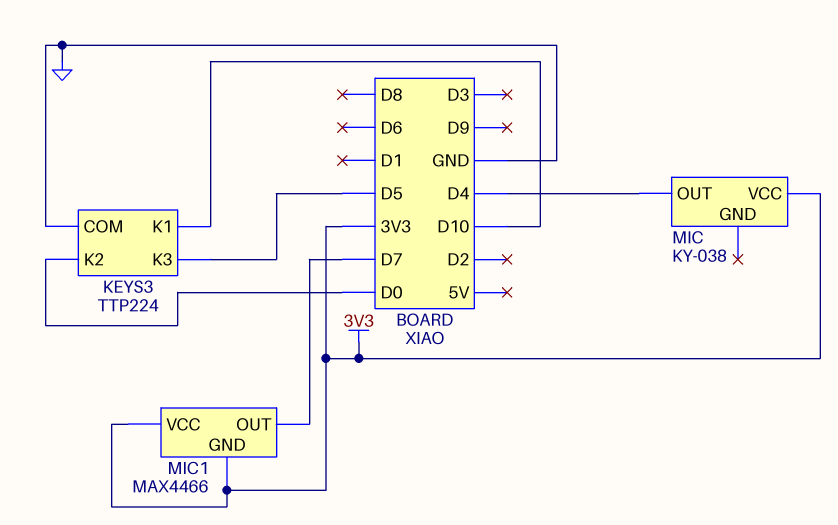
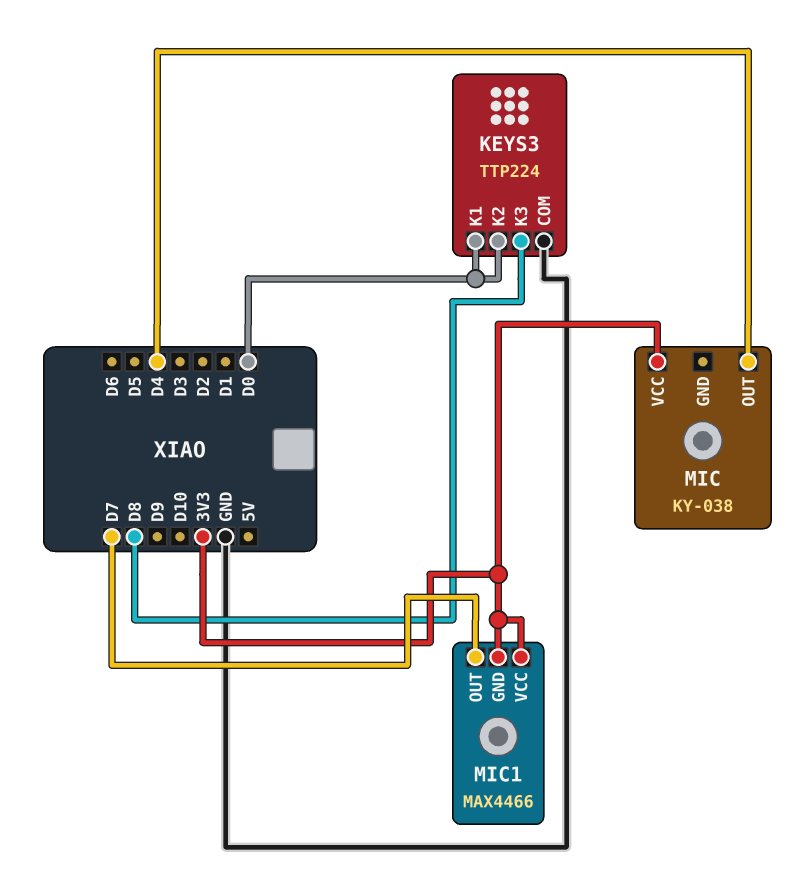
KEYS3 pin K1: D10 -> D0
KEYS3 pin K3: D5 -> D8

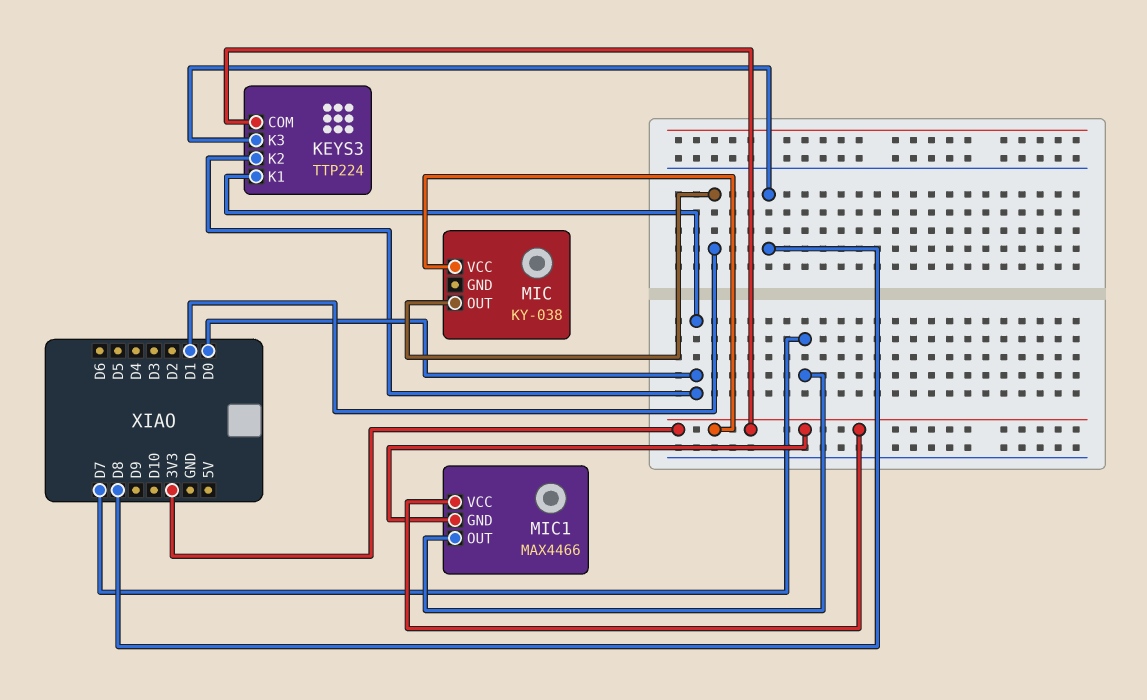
KEYS3 pin COM: GND -> 3V3
MIC pin OUT: D4 -> D1

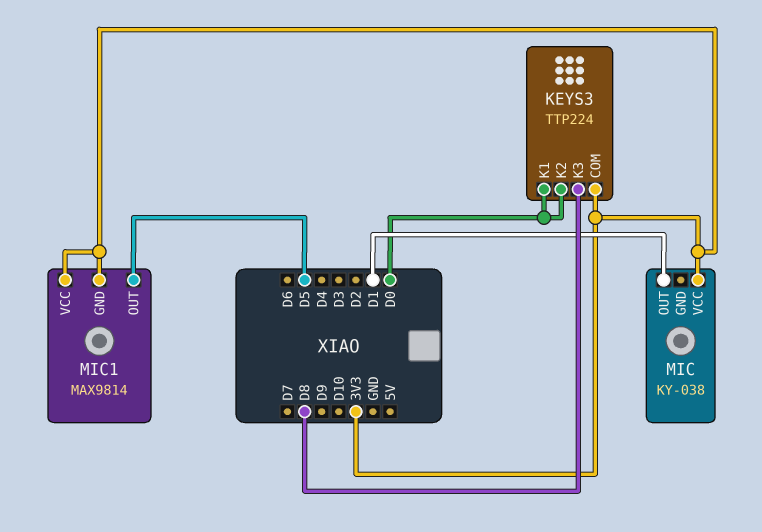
MIC1: MAX4466 -> MAX9814
MIC1 pin OUT: D7 -> D5

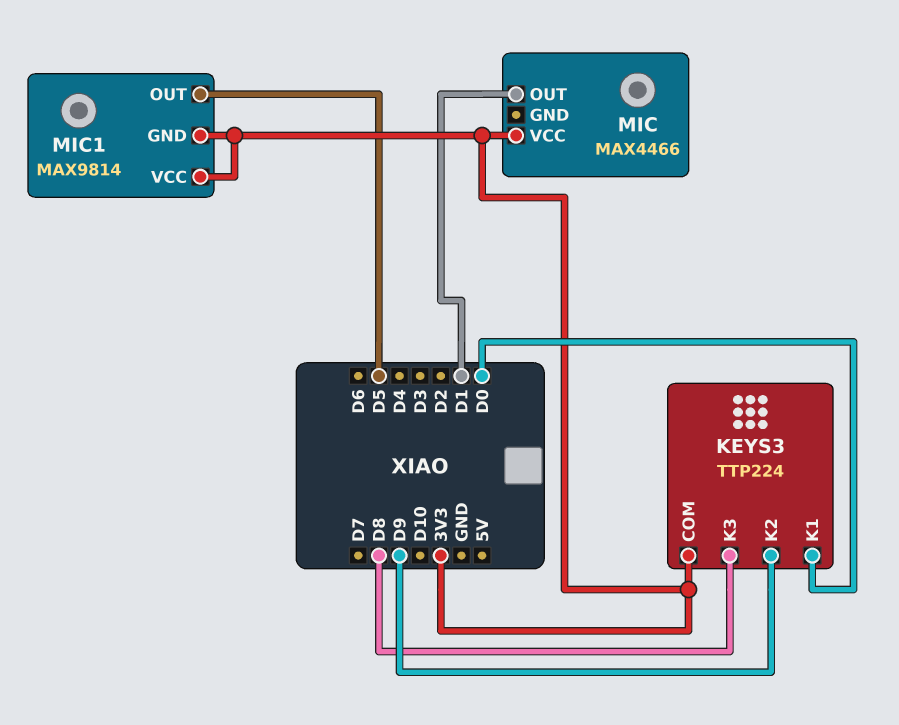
KEYS3 pin K2: D0 -> D9
MIC: KY-038 -> MAX4466

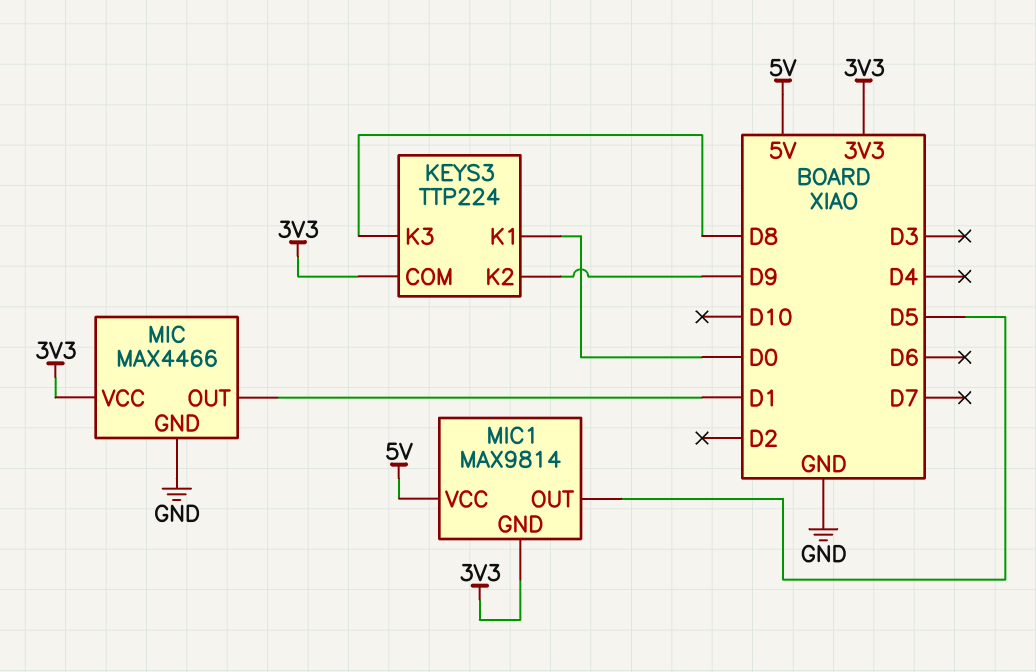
MIC pin GND: none -> GND
MIC1 pin VCC: 3V3 -> 5V

